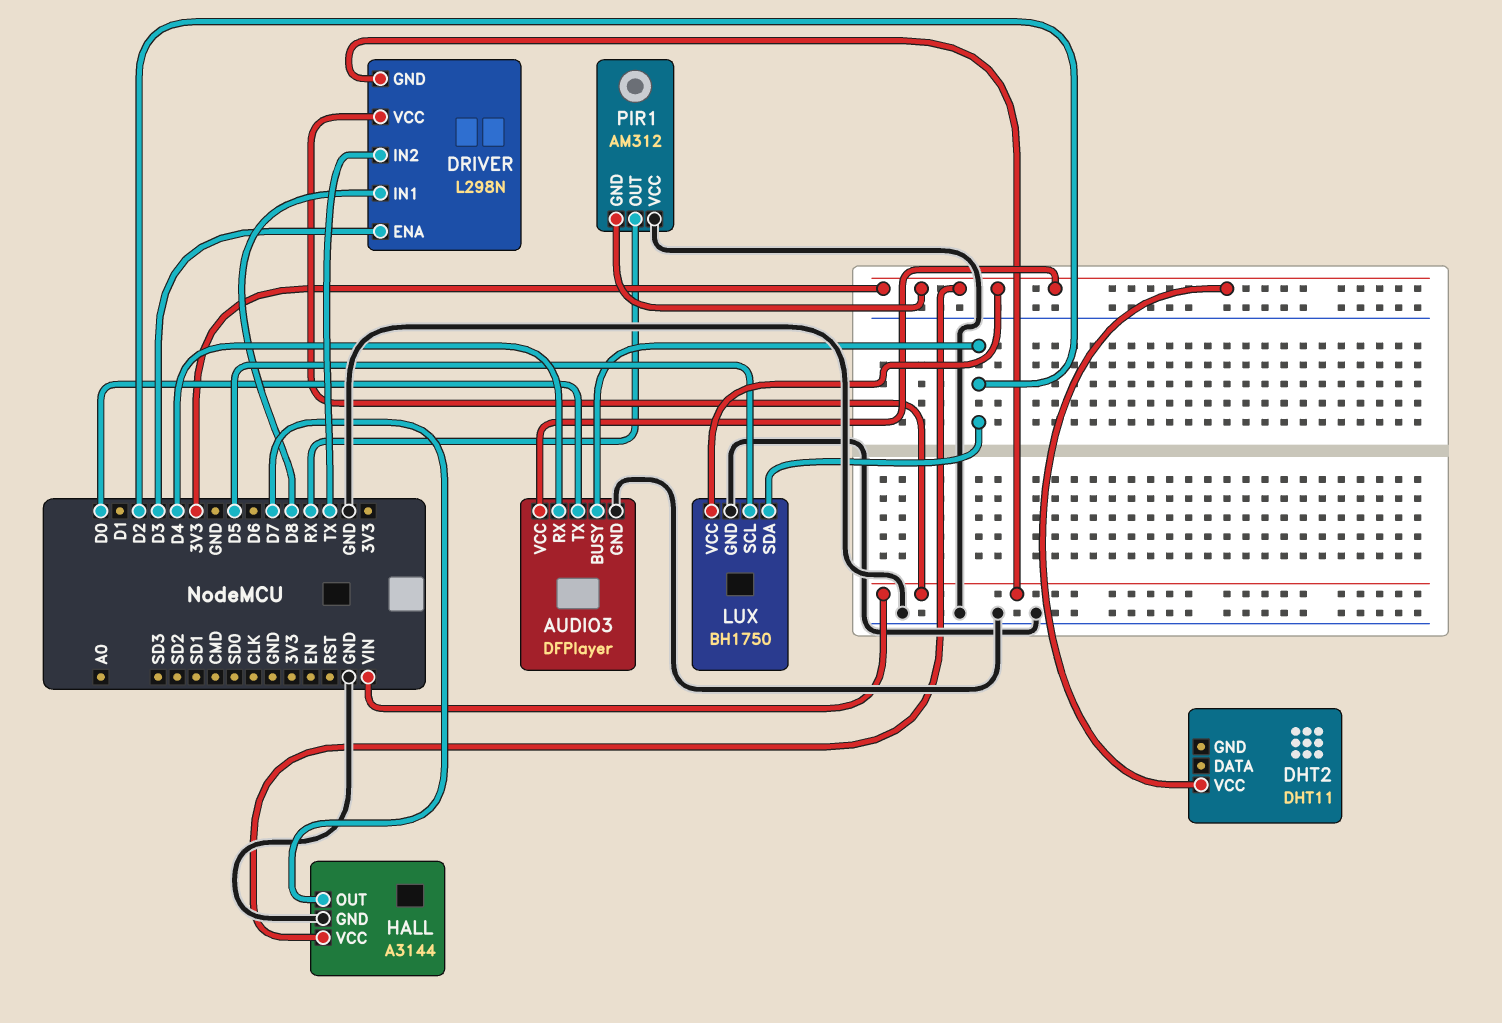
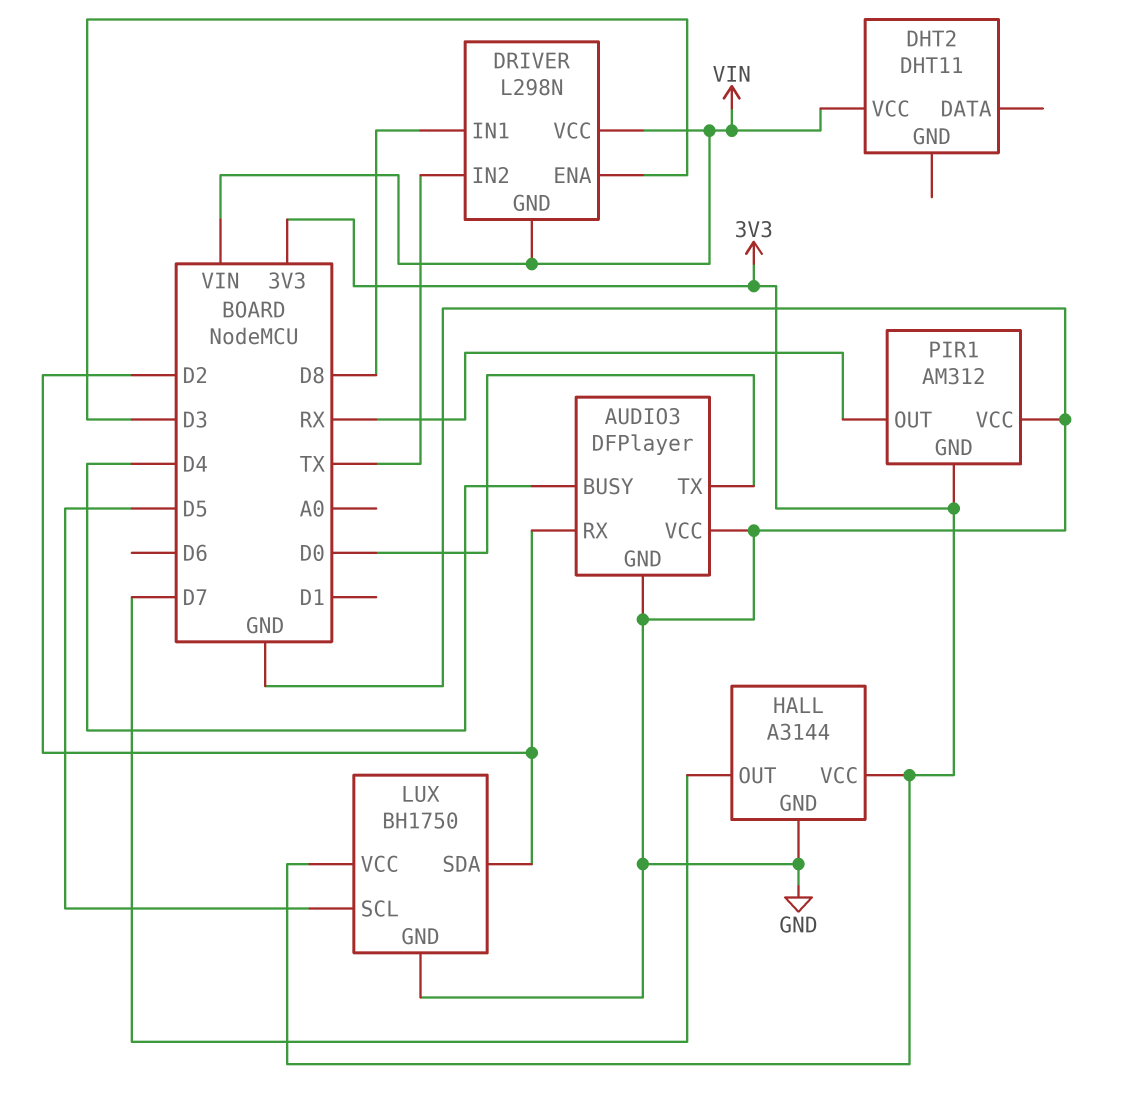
AUDIO3 pin BUSY: D2 -> D4
AUDIO3 pin RX: D4 -> D2
AUDIO3 pin VCC: 3V3 -> GND
DHT2 pin VCC: 3V3 -> VIN

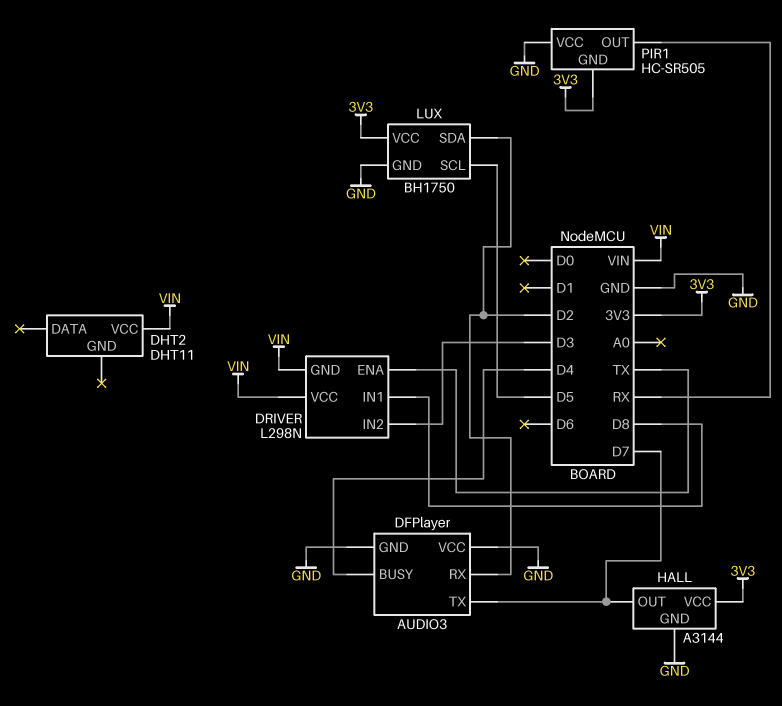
AUDIO3 pin TX: D0 -> D7
DRIVER pin ENA: D3 -> TX
DRIVER pin IN2: TX -> D3
PIR1: AM312 -> HC-SR505

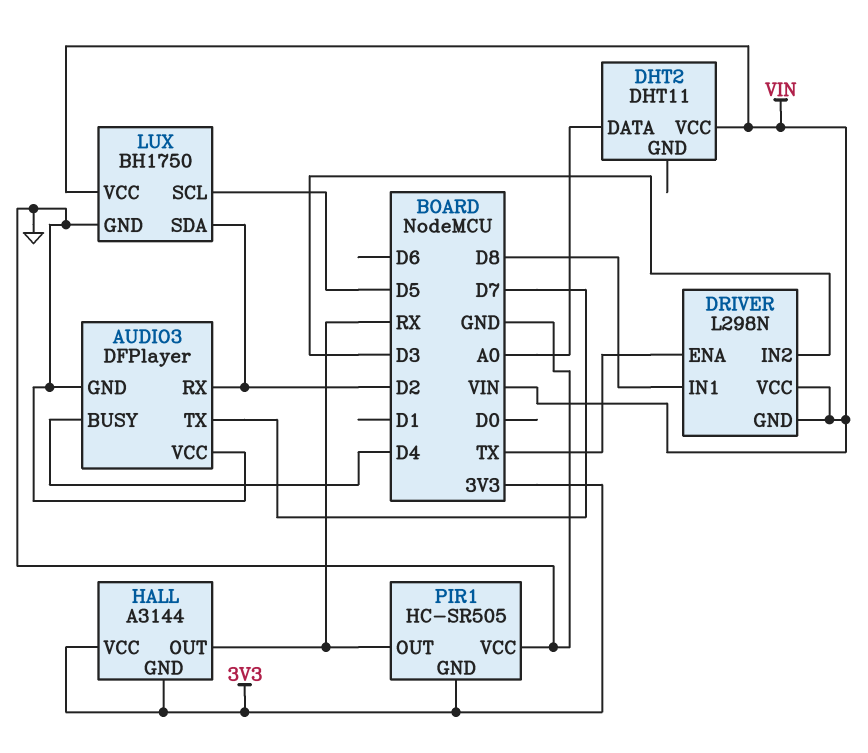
DHT2 pin DATA: none -> A0
HALL pin GND: GND -> 3V3
HALL pin OUT: D7 -> RX
LUX pin VCC: 3V3 -> VIN

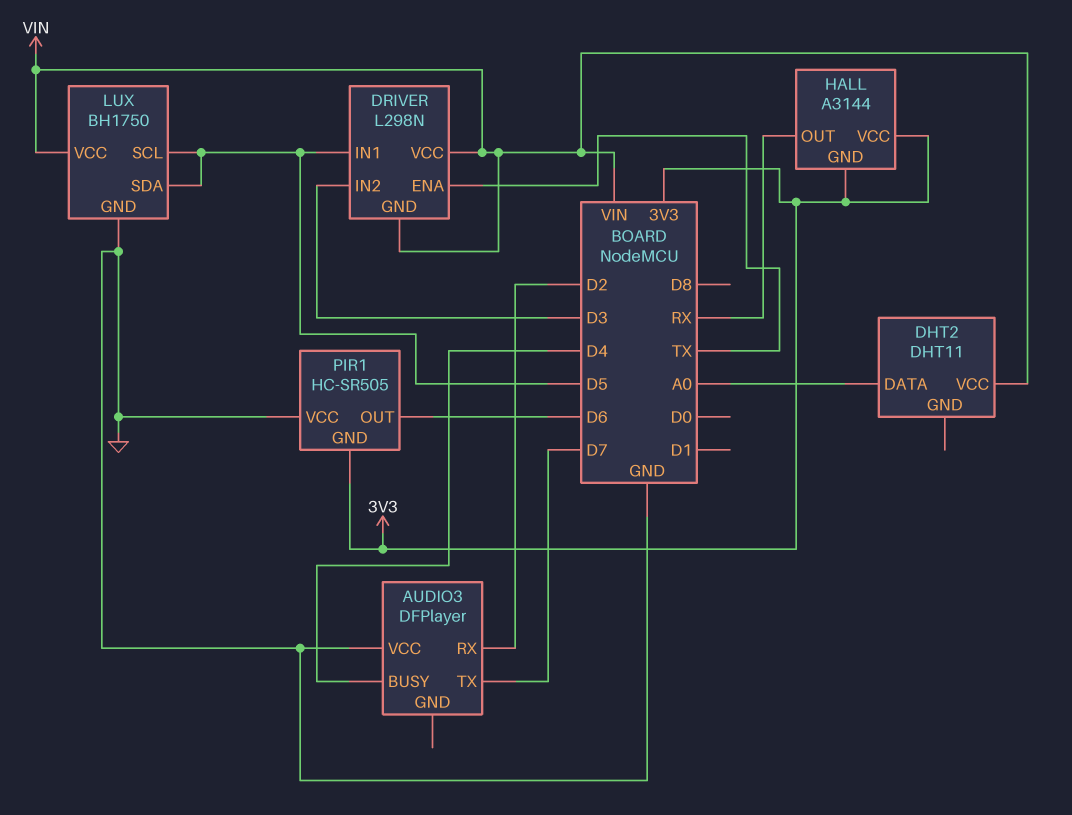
AUDIO3 pin GND: GND -> none
DRIVER pin IN1: D8 -> D5
LUX pin SDA: D2 -> D5
PIR1 pin OUT: RX -> D6

